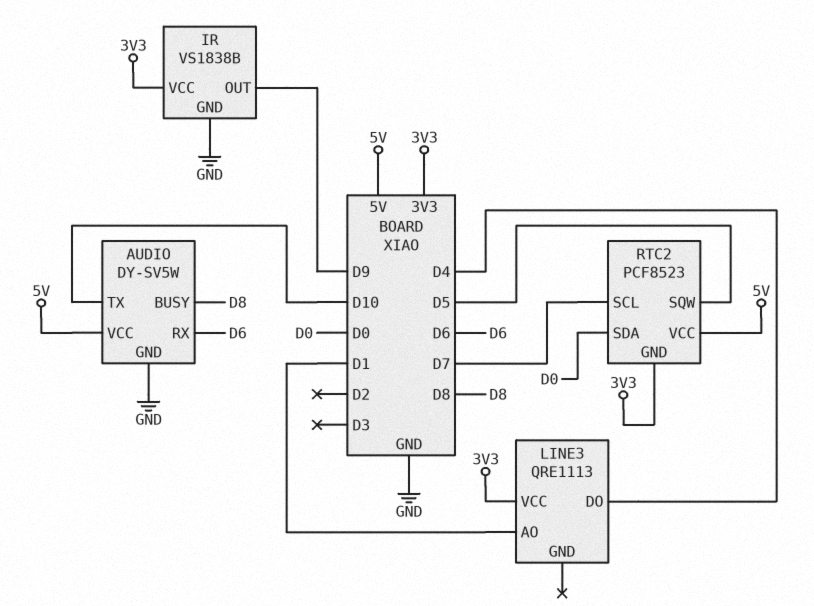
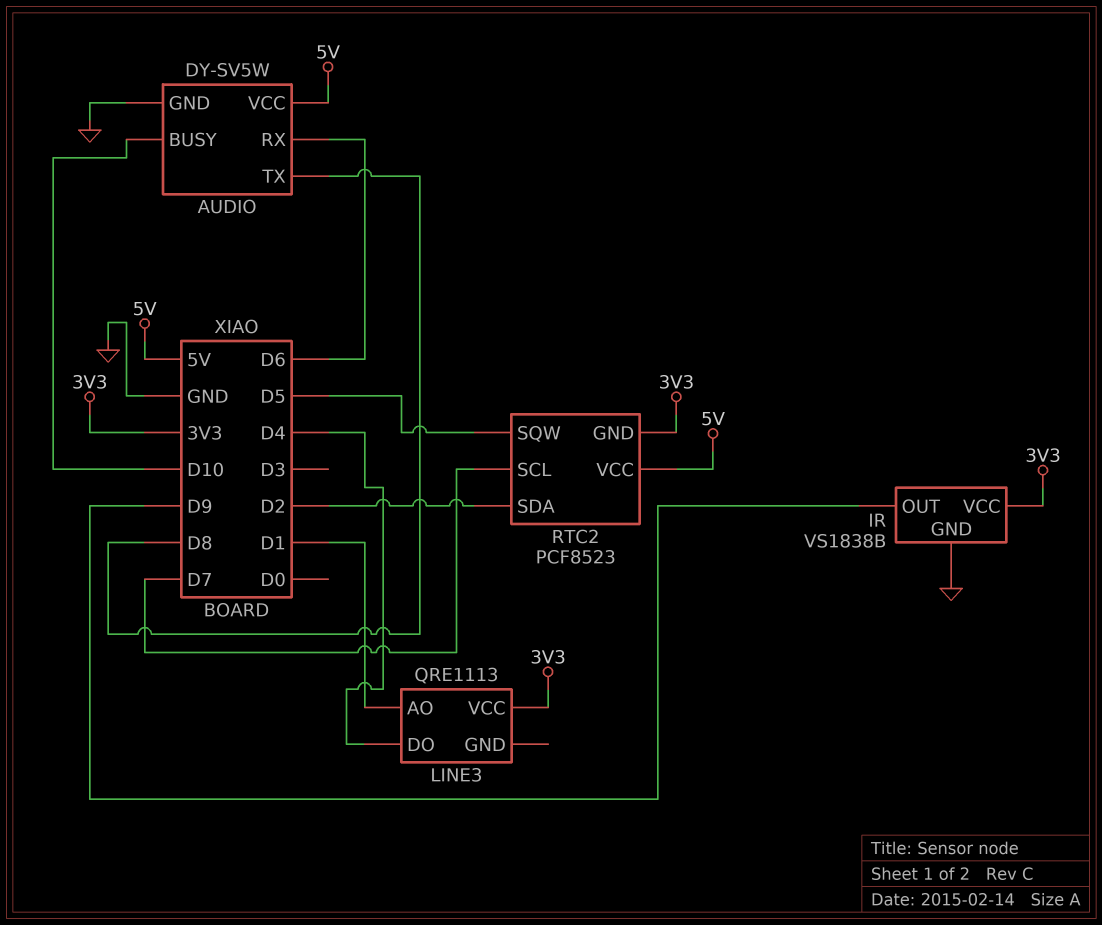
AUDIO pin BUSY: D8 -> D10
AUDIO pin TX: D10 -> D8
RTC2 pin SDA: D0 -> D2

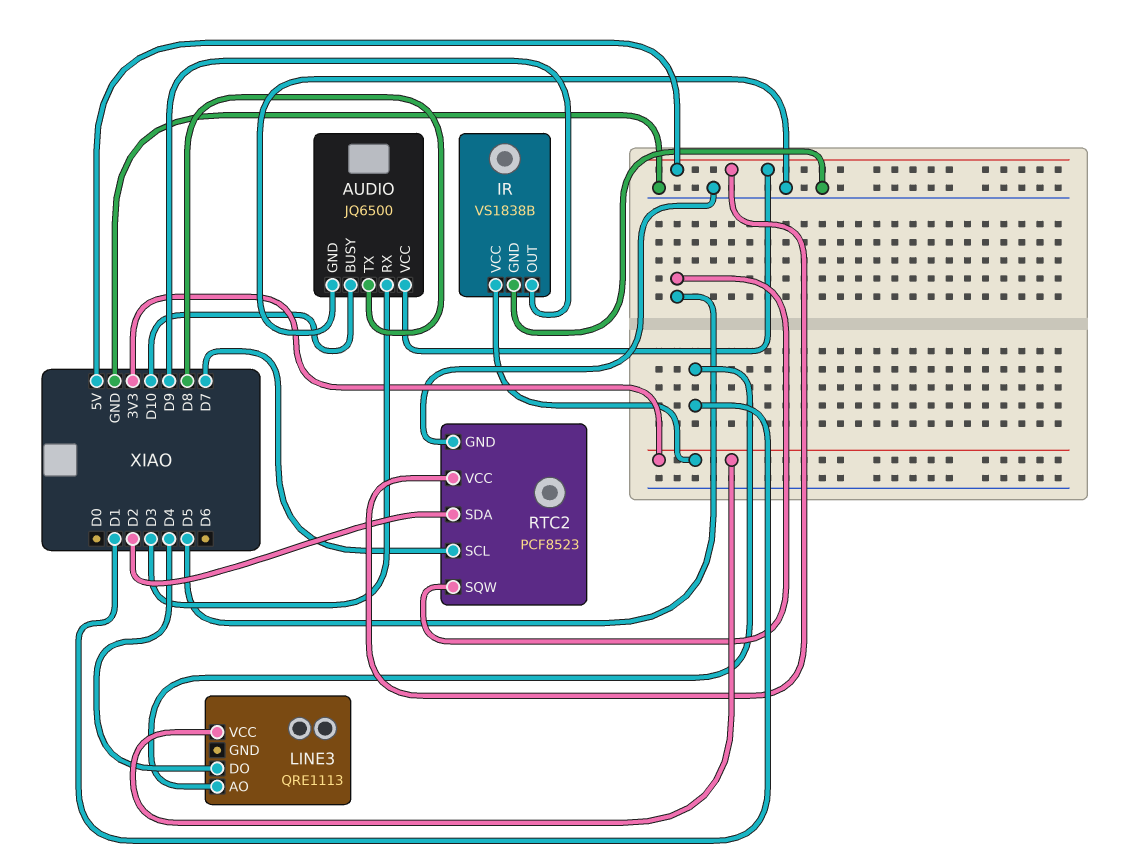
AUDIO: DY-SV5W -> JQ6500
AUDIO pin RX: D6 -> D3
RTC2 pin GND: 3V3 -> GND

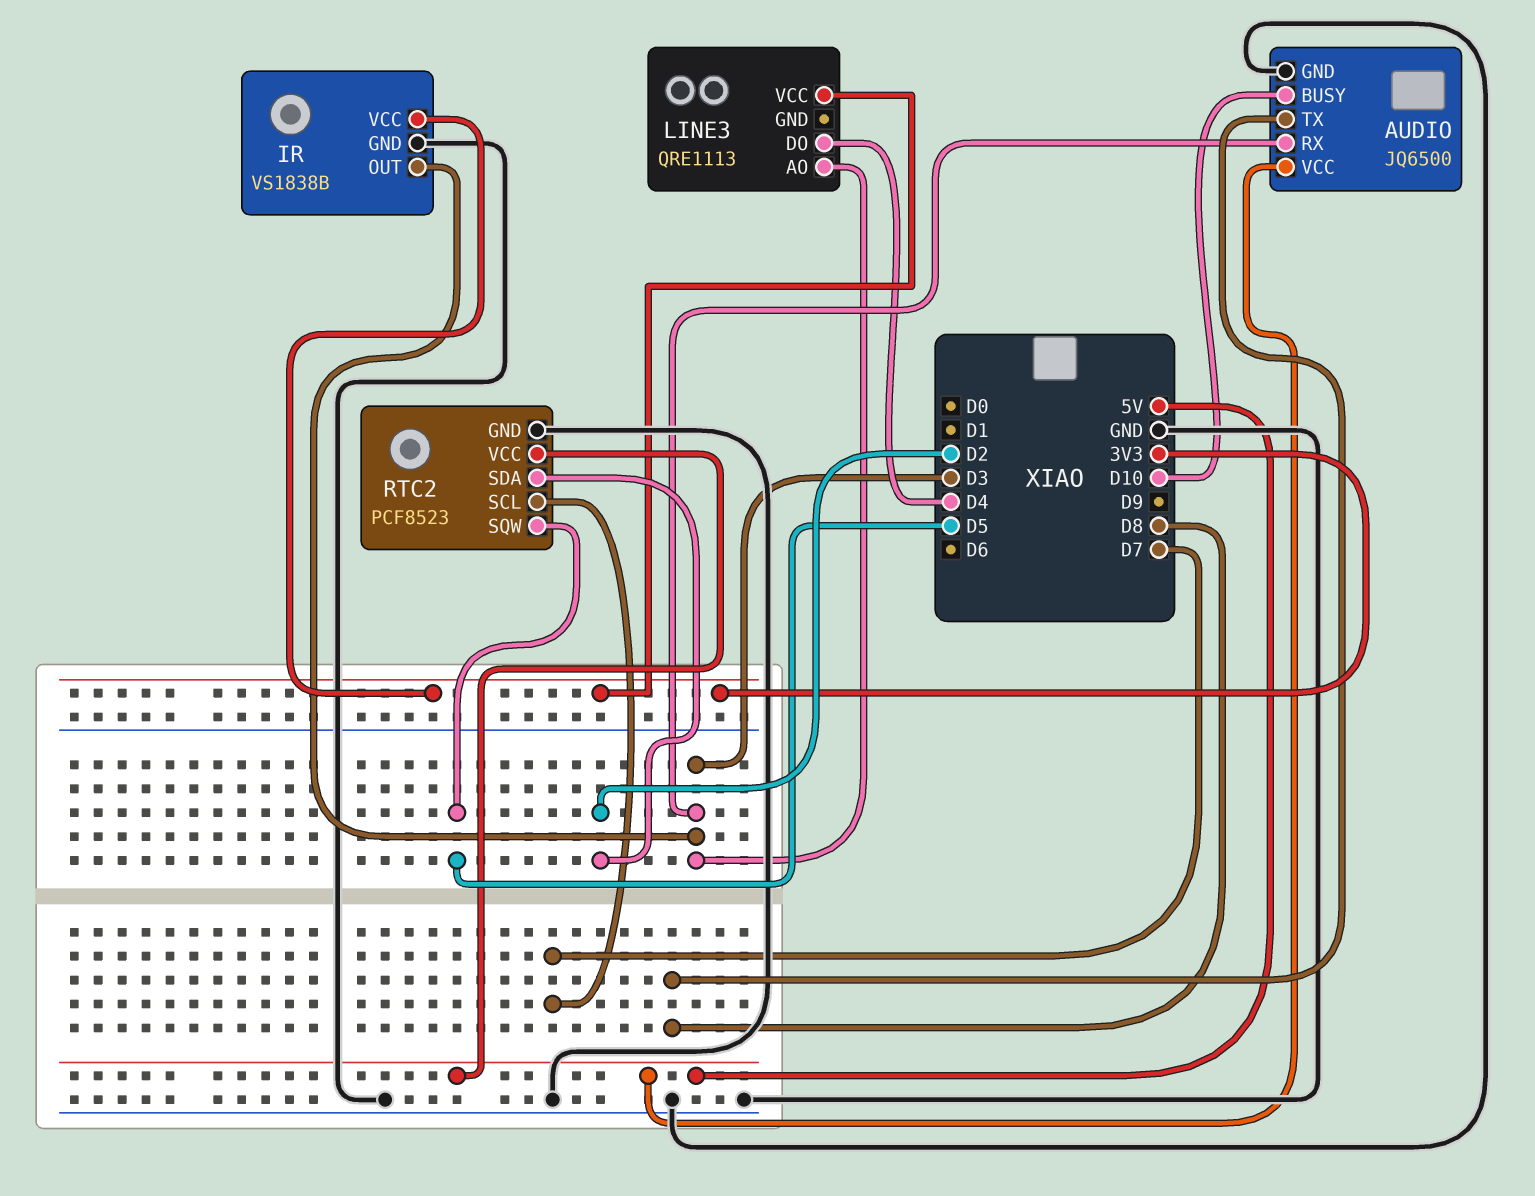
IR pin OUT: D9 -> D3
LINE3 pin AO: D1 -> D3

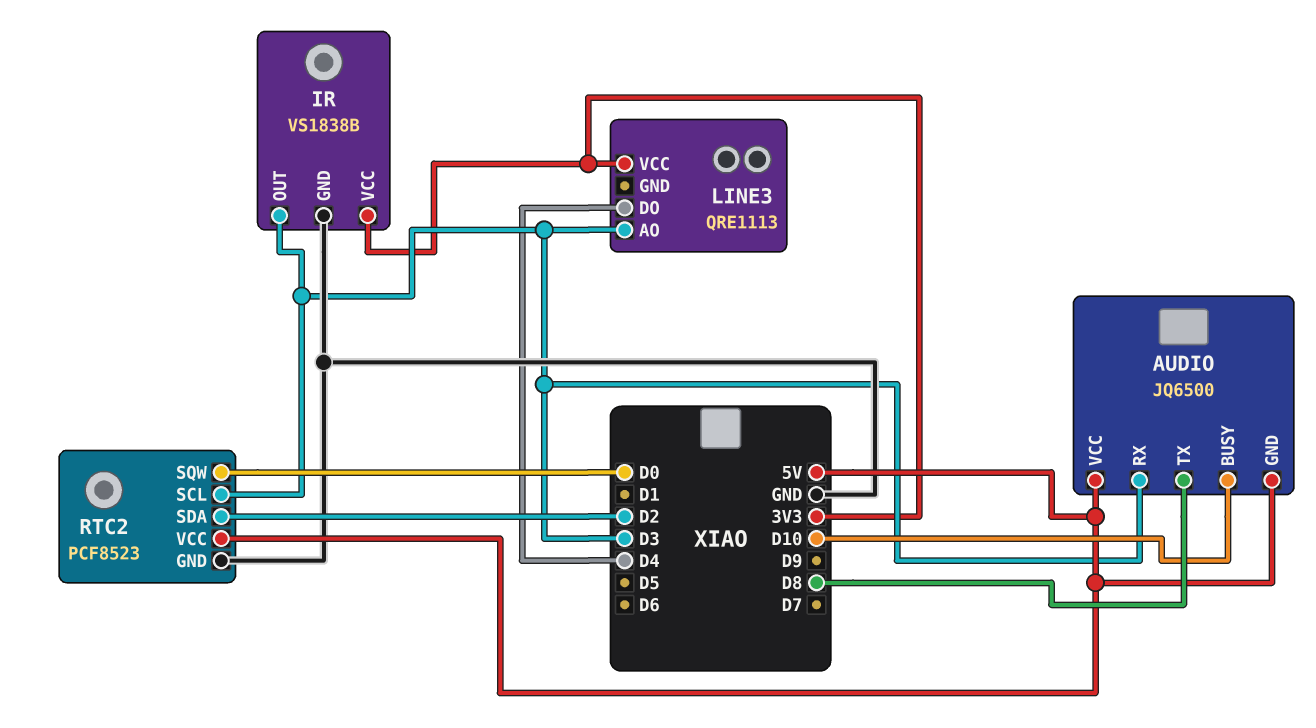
AUDIO pin GND: GND -> 5V
RTC2 pin SCL: D7 -> D3
RTC2 pin SQW: D5 -> D0

